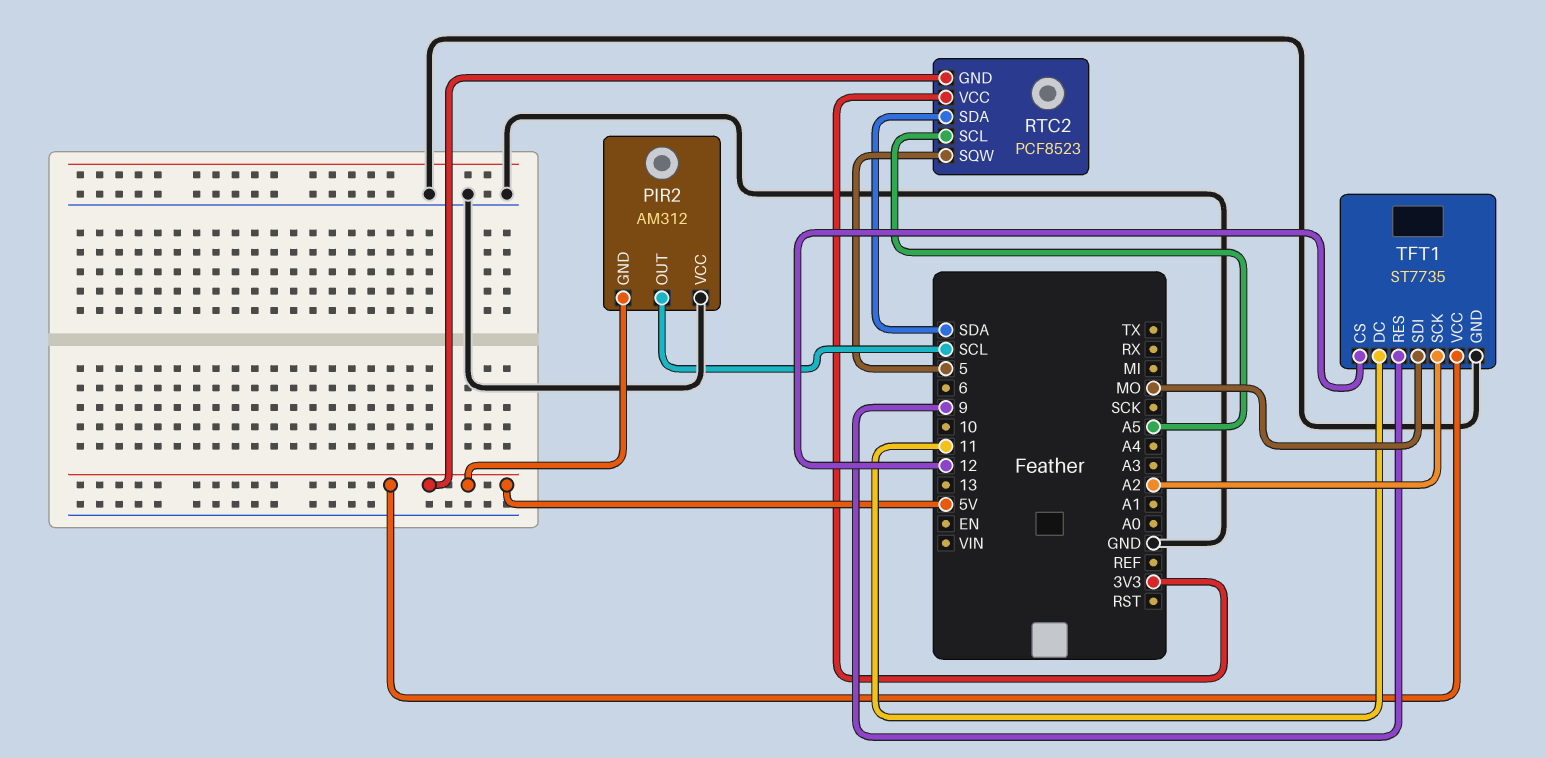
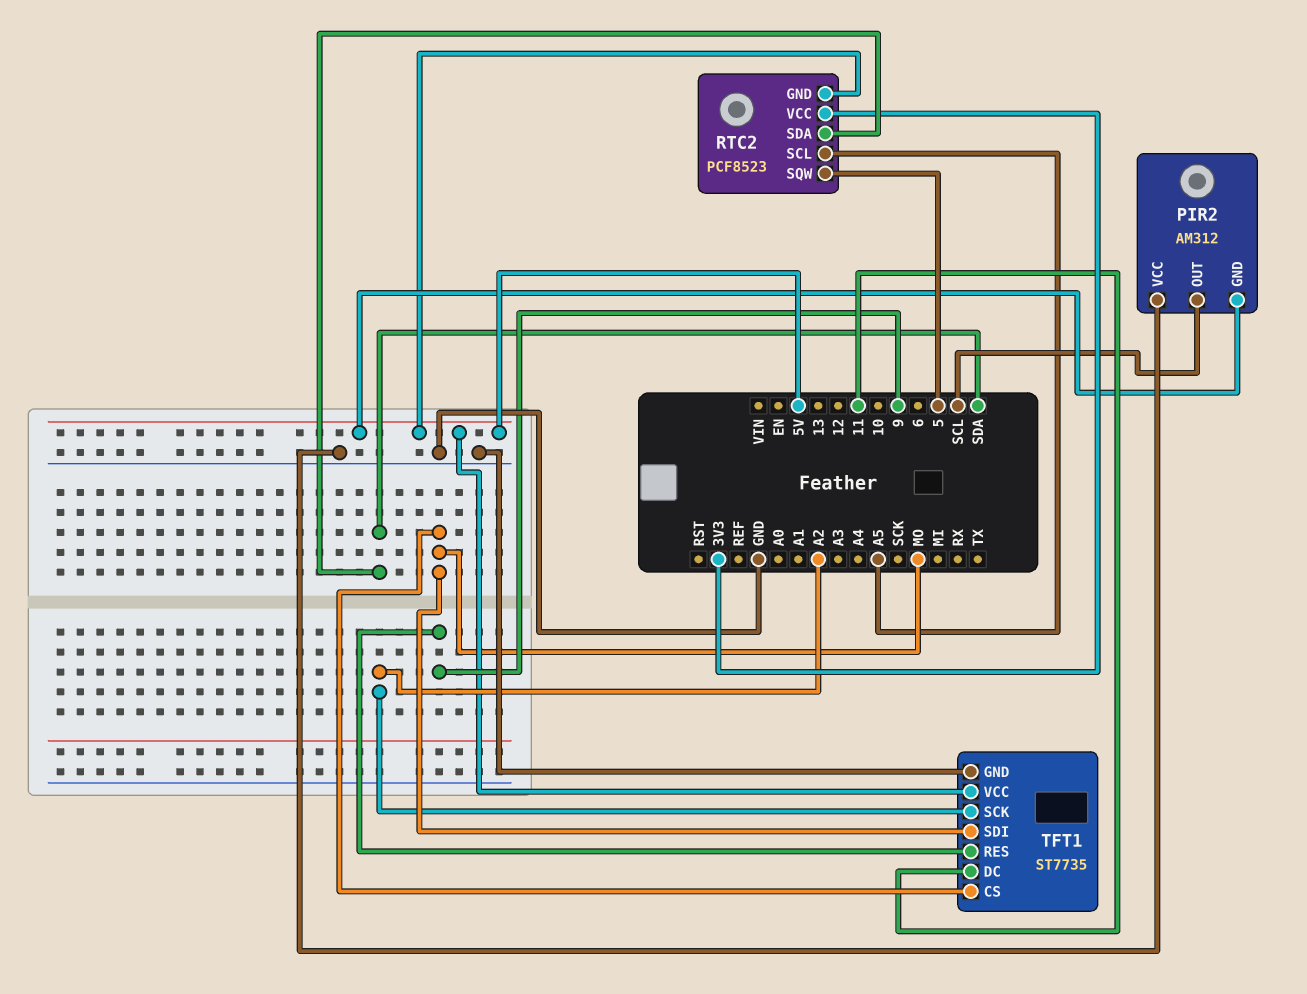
TFT1 pin CS: 12 -> MO

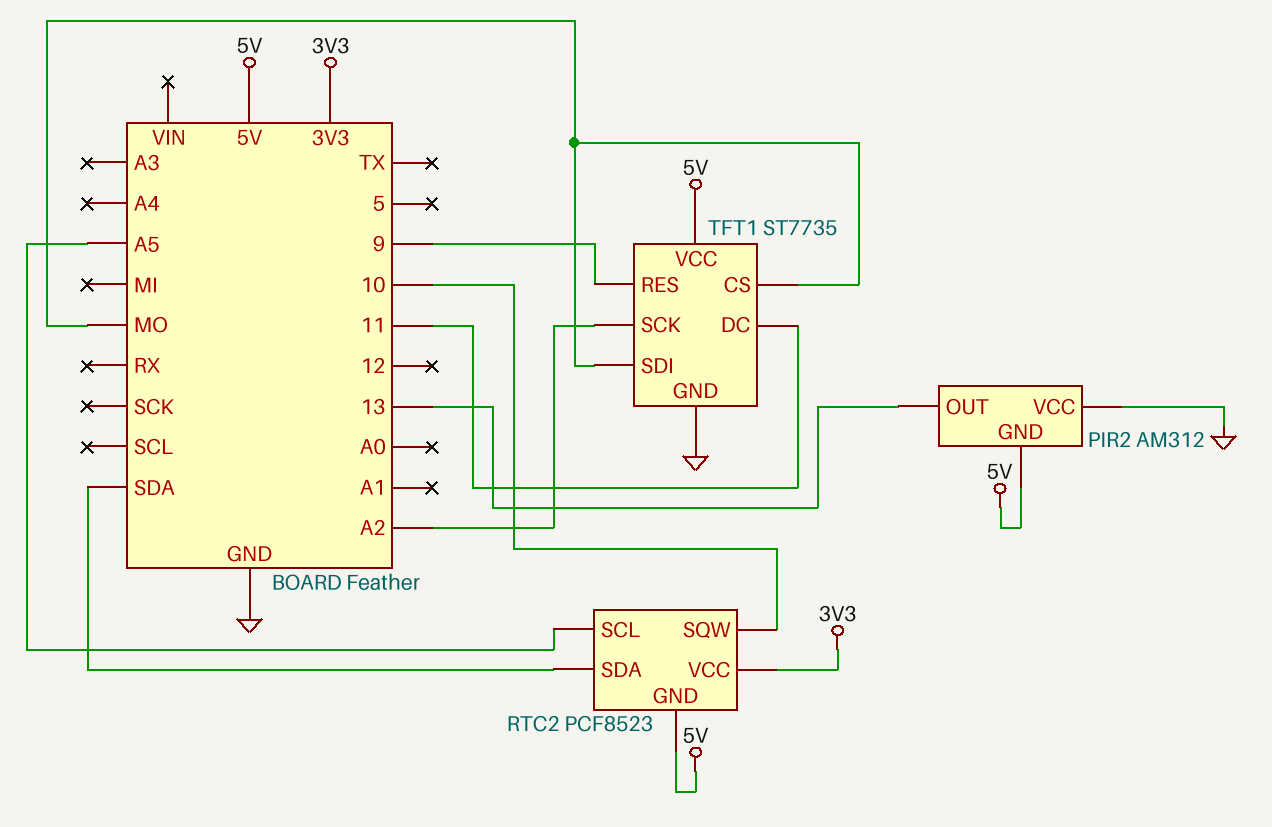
PIR2 pin OUT: SCL -> 13
RTC2 pin SQW: 5 -> 10

